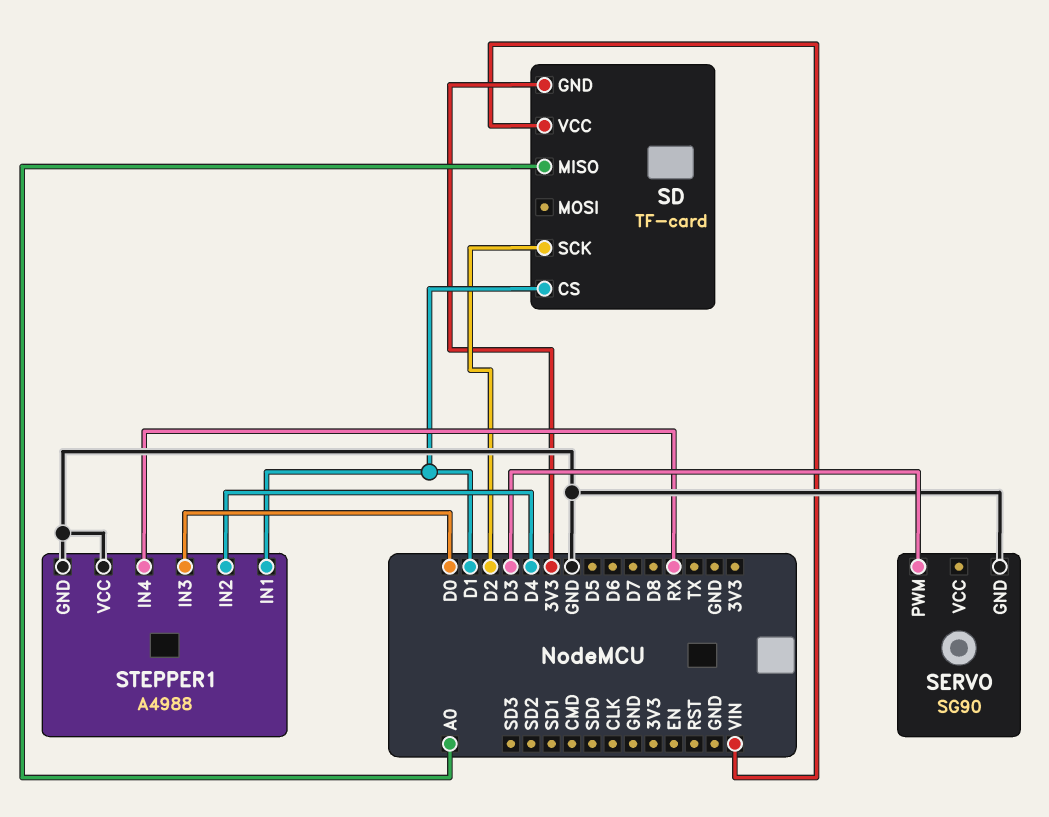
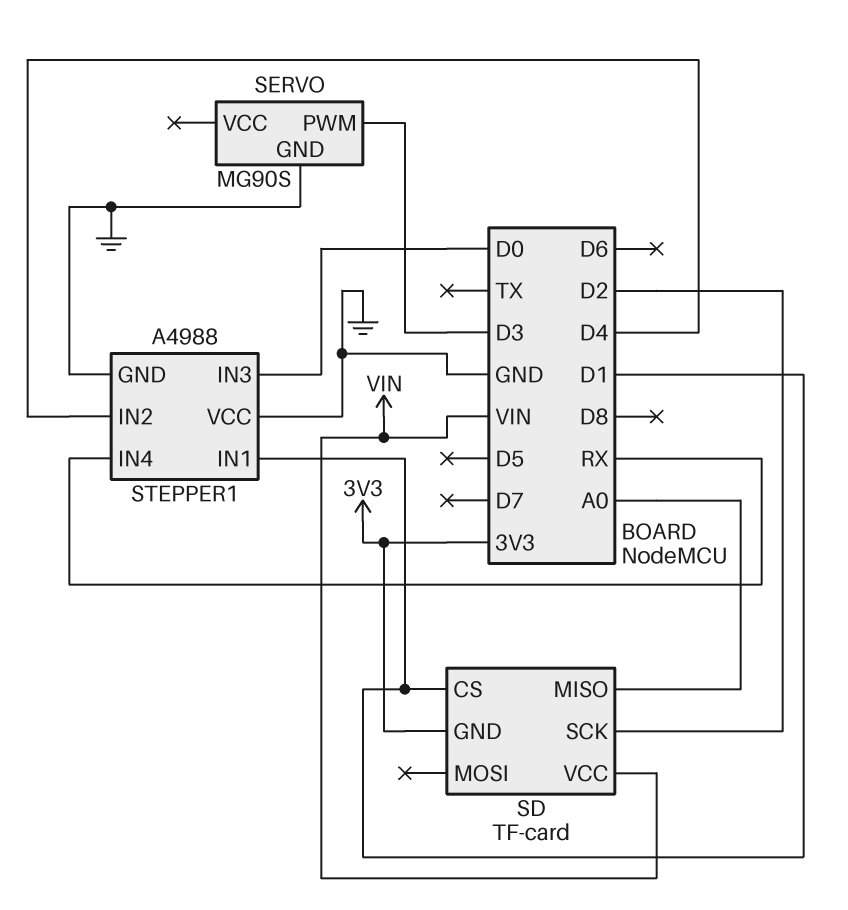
SERVO: SG90 -> MG90S

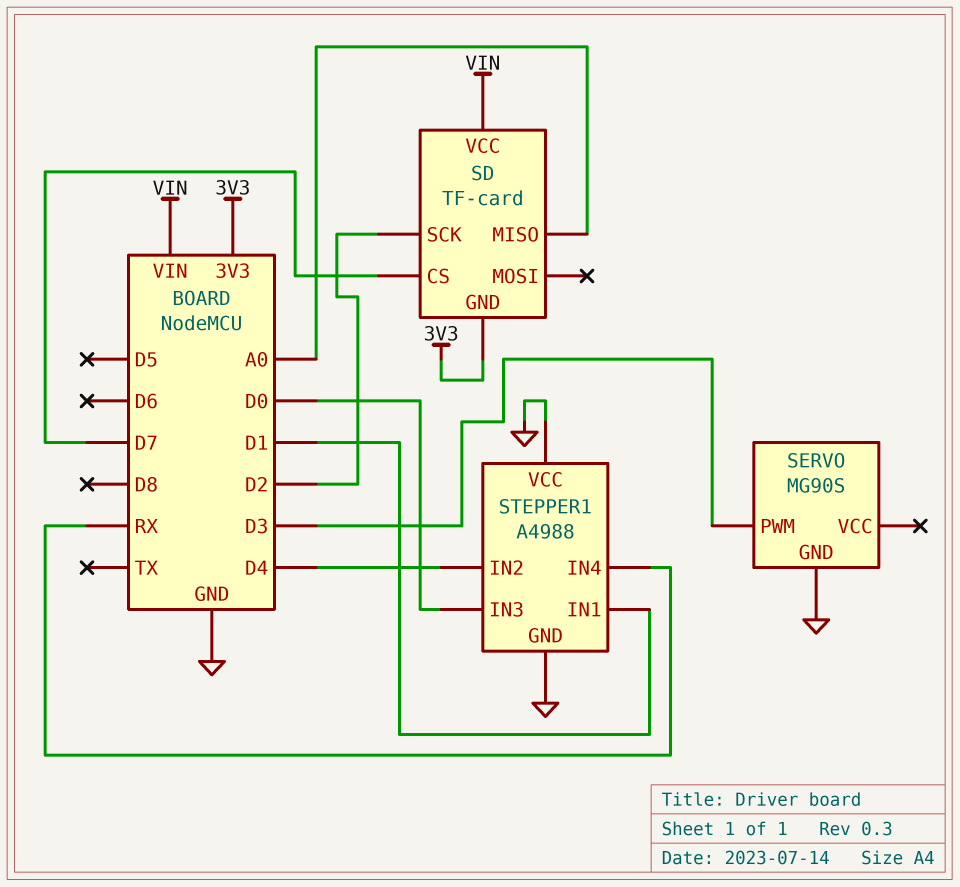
SD pin CS: D1 -> D7

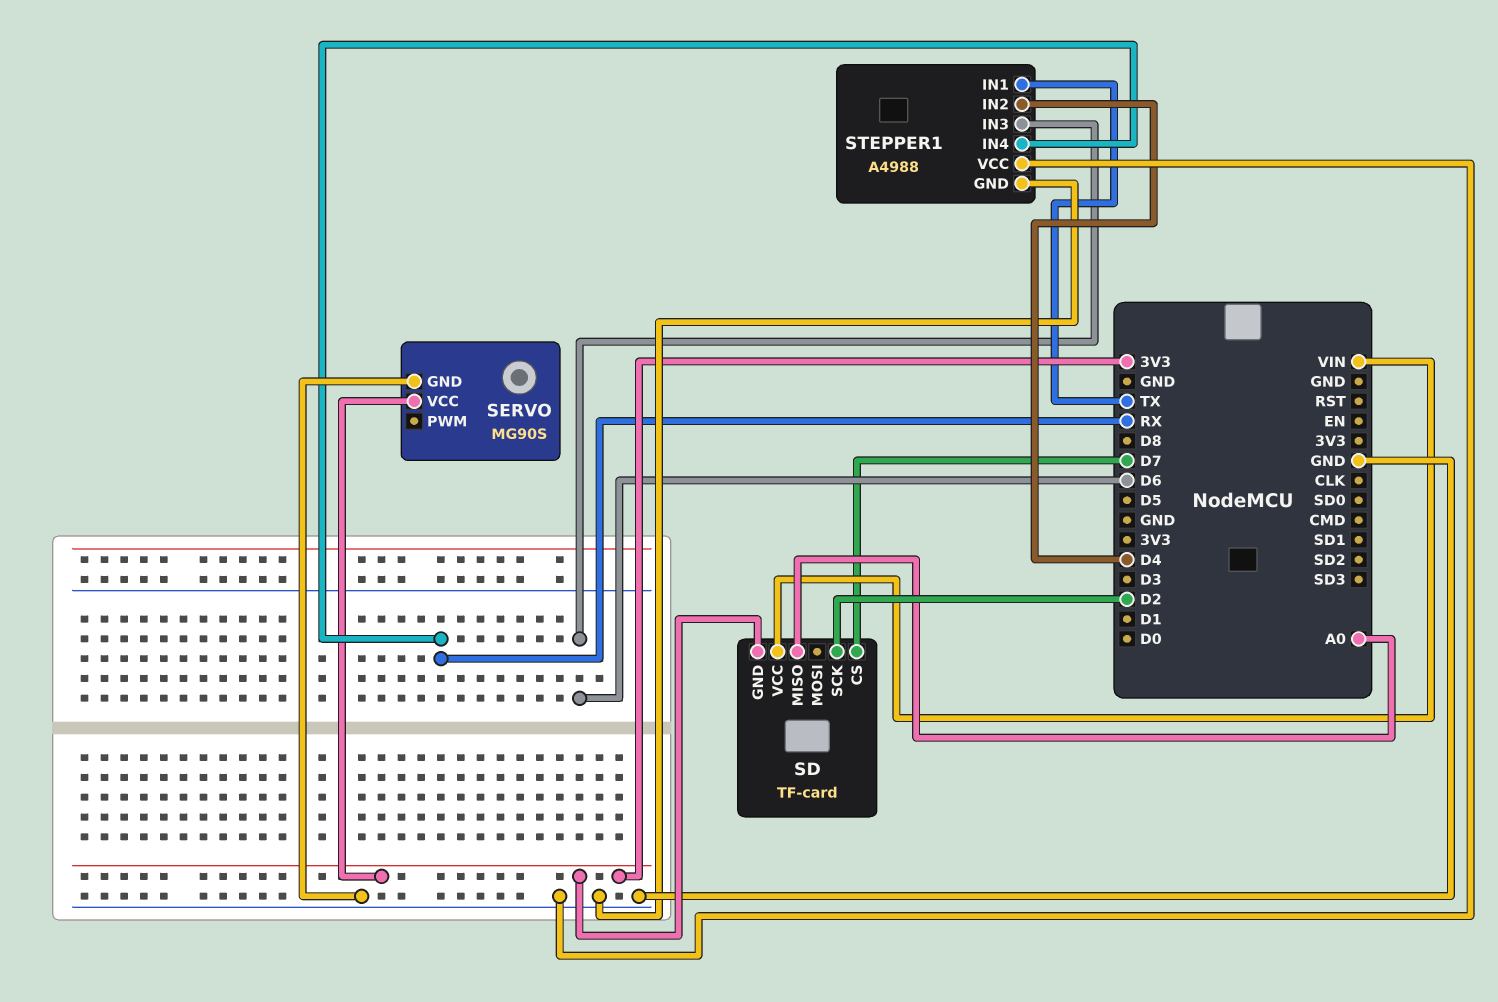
SERVO pin PWM: D3 -> none
SERVO pin VCC: none -> 3V3
STEPPER1 pin IN1: D1 -> TX
STEPPER1 pin IN3: D0 -> D6

